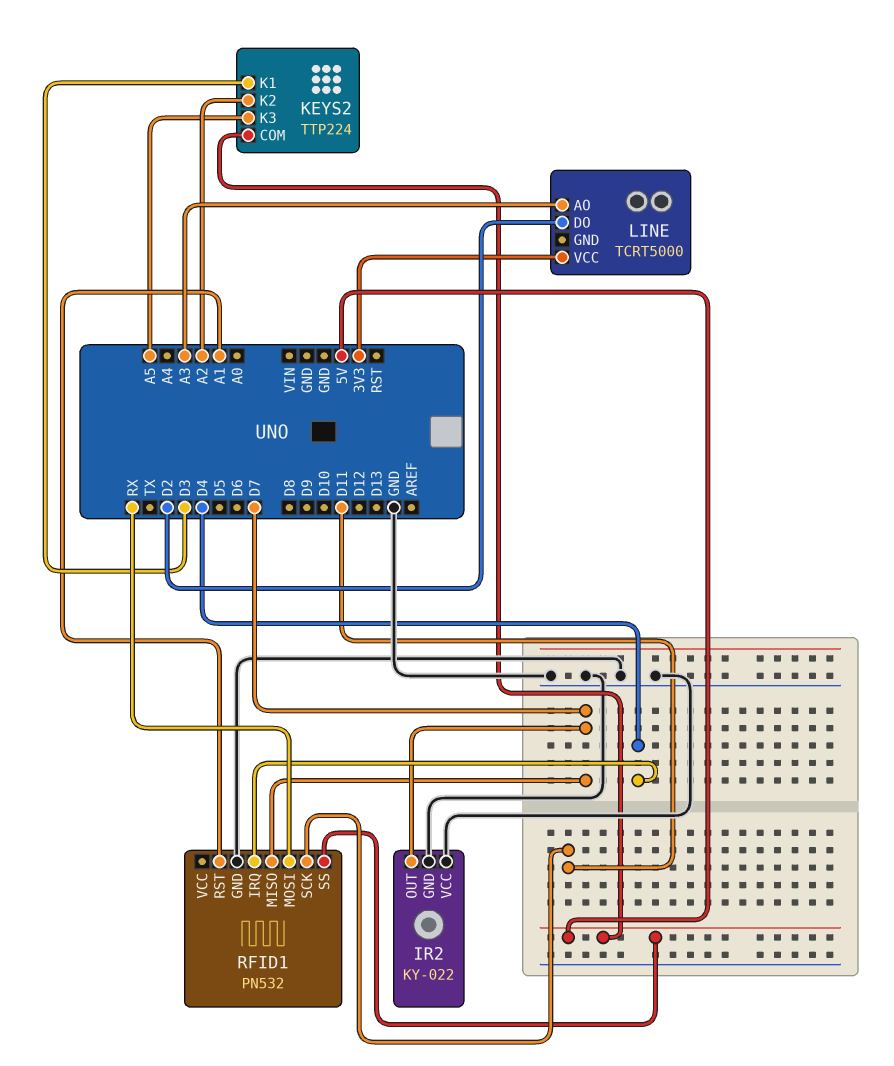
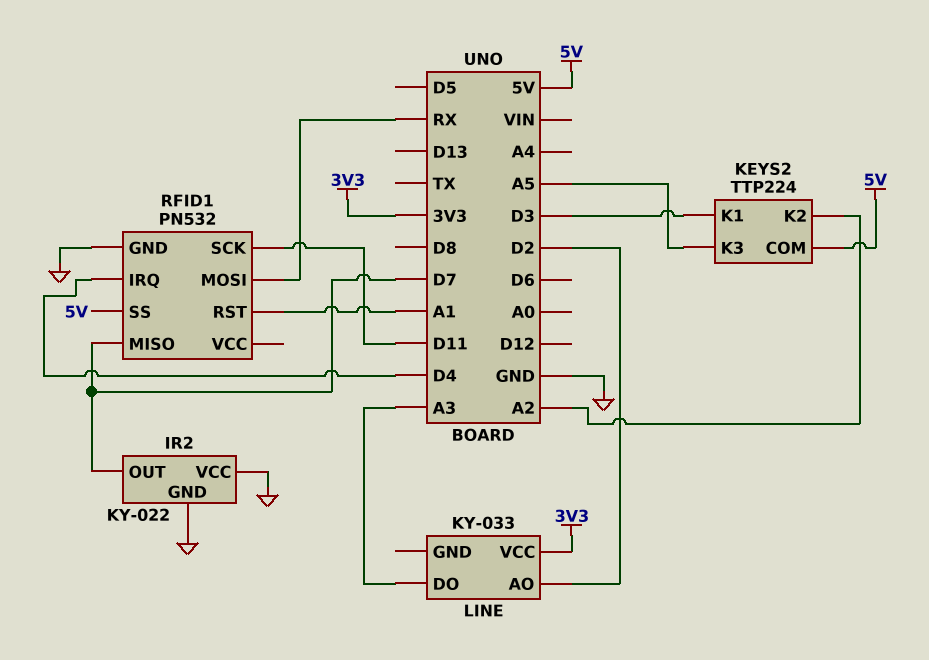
LINE: TCRT5000 -> KY-033
LINE pin AO: A3 -> D2
LINE pin DO: D2 -> A3

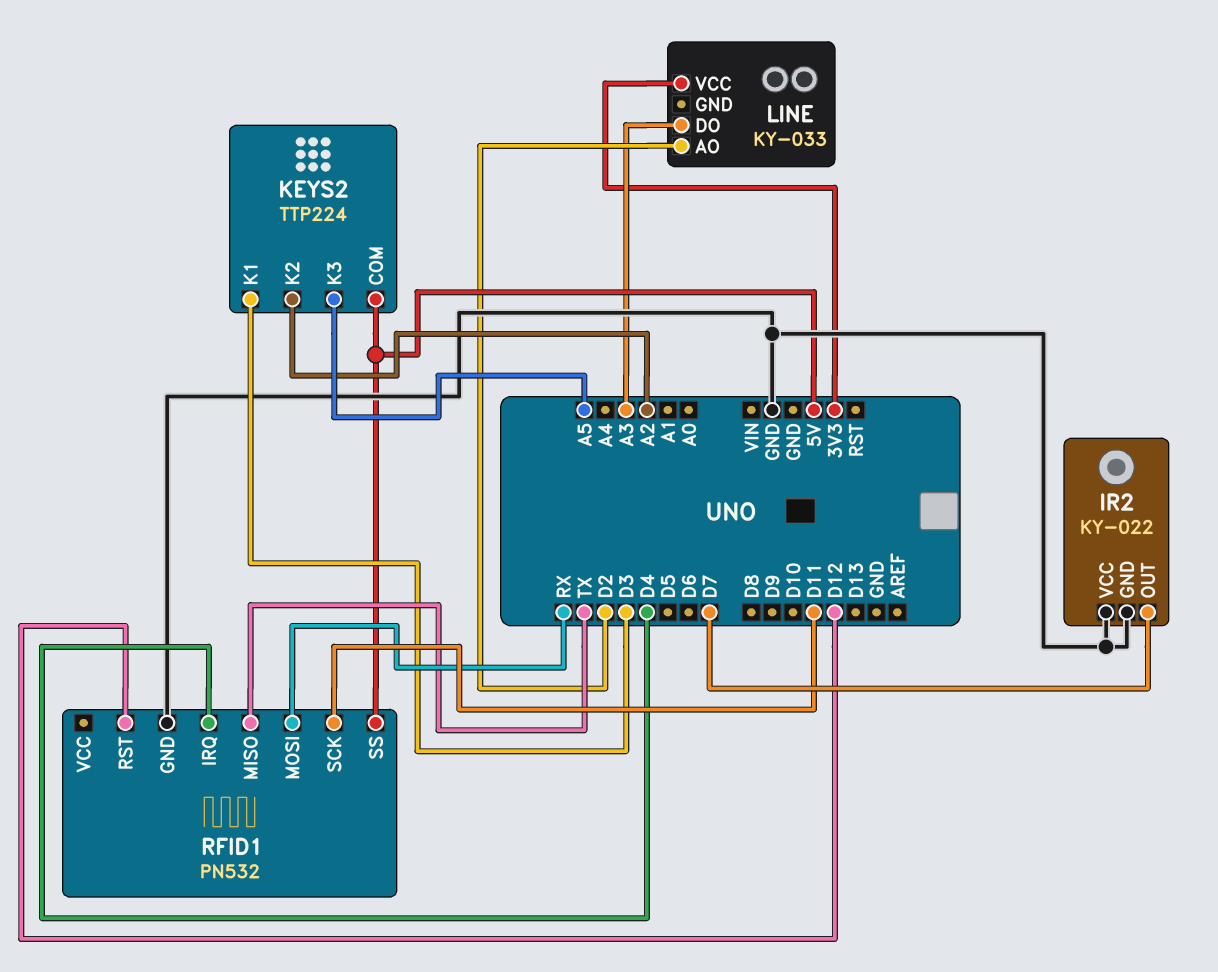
RFID1 pin MISO: D7 -> TX
RFID1 pin RST: A1 -> D12

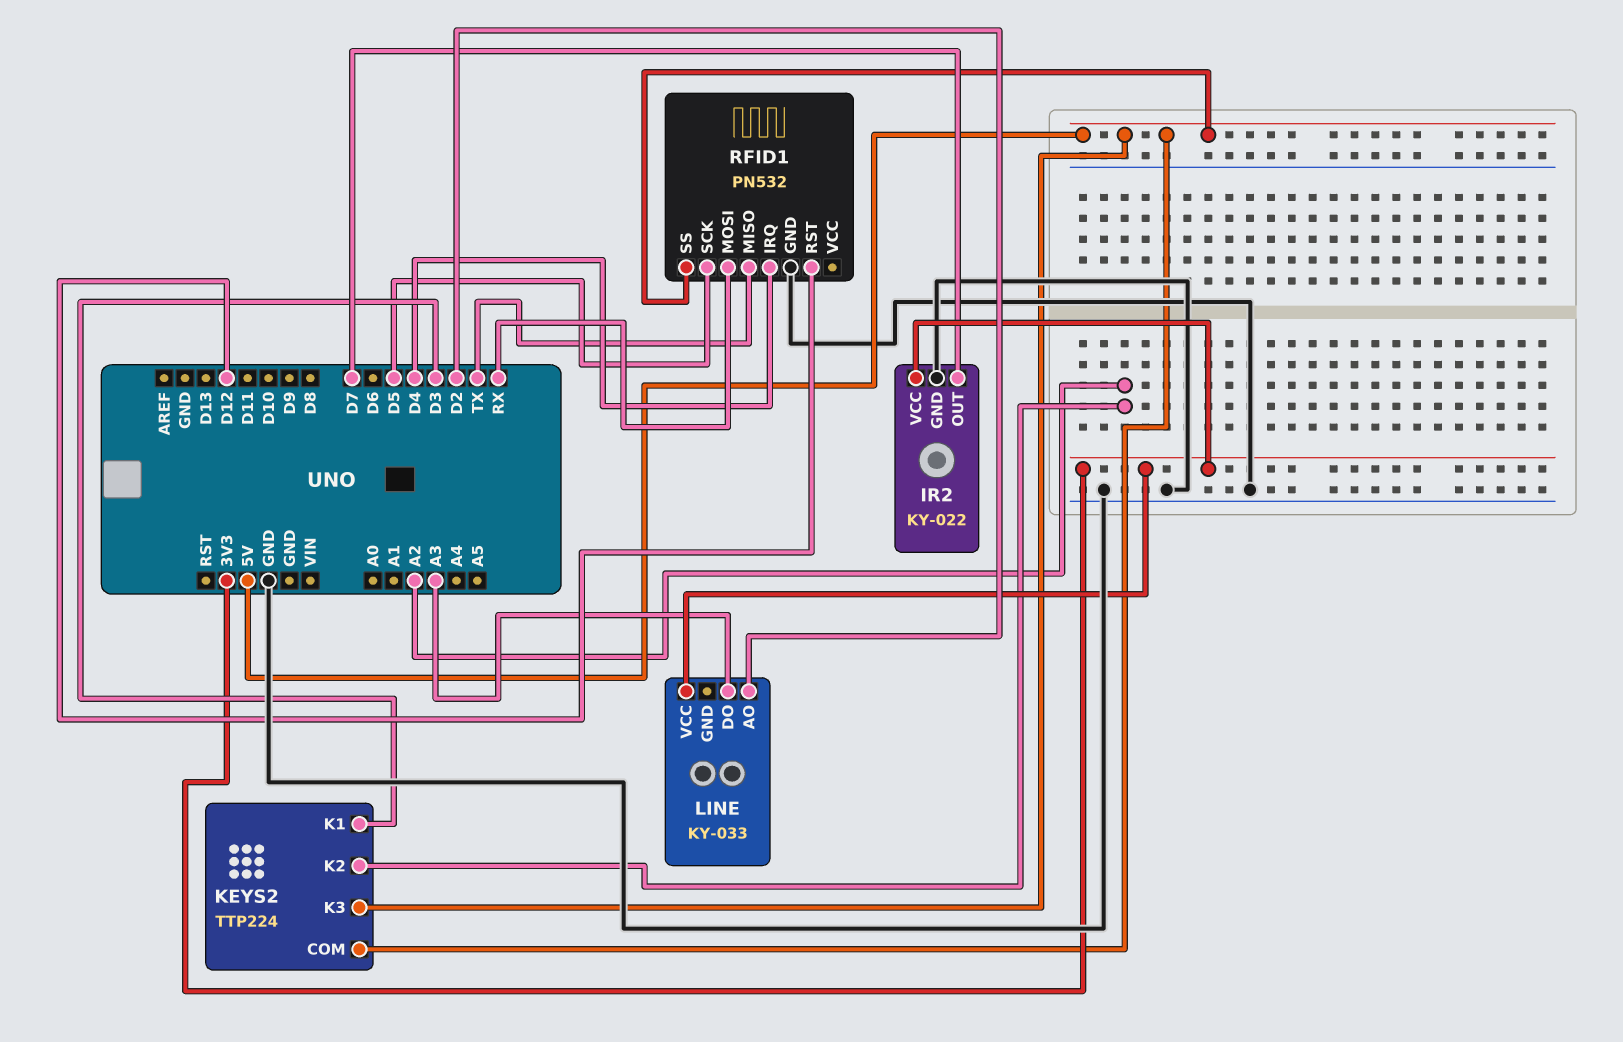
IR2 pin VCC: GND -> 3V3
KEYS2 pin K3: A5 -> 5V
RFID1 pin SCK: D11 -> D5

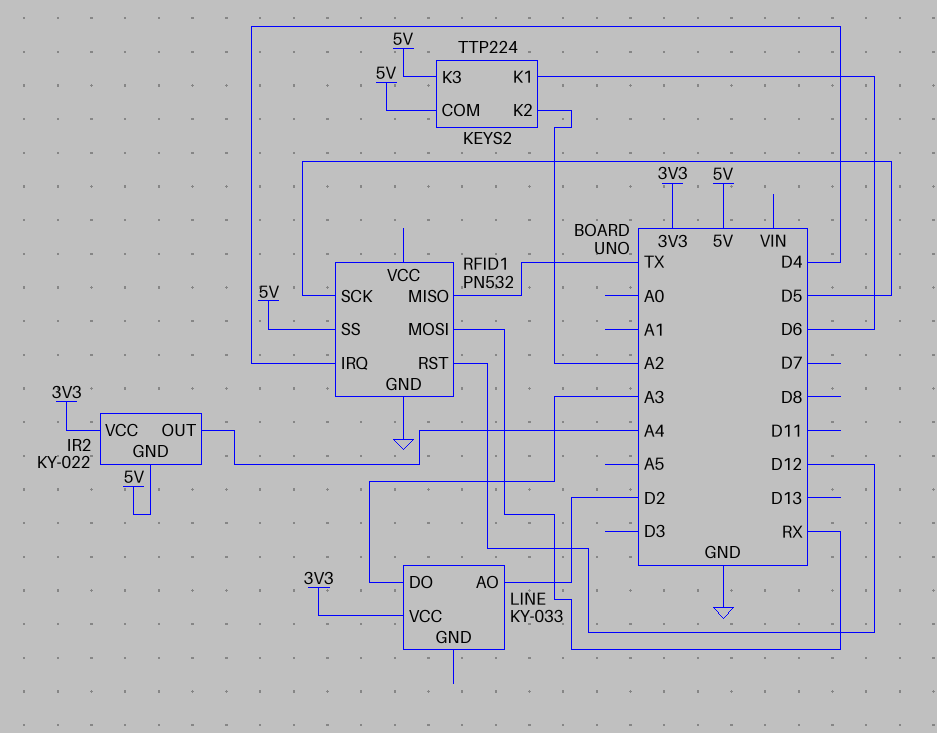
IR2 pin GND: GND -> 5V
IR2 pin OUT: D7 -> A4
KEYS2 pin K1: D3 -> D6

